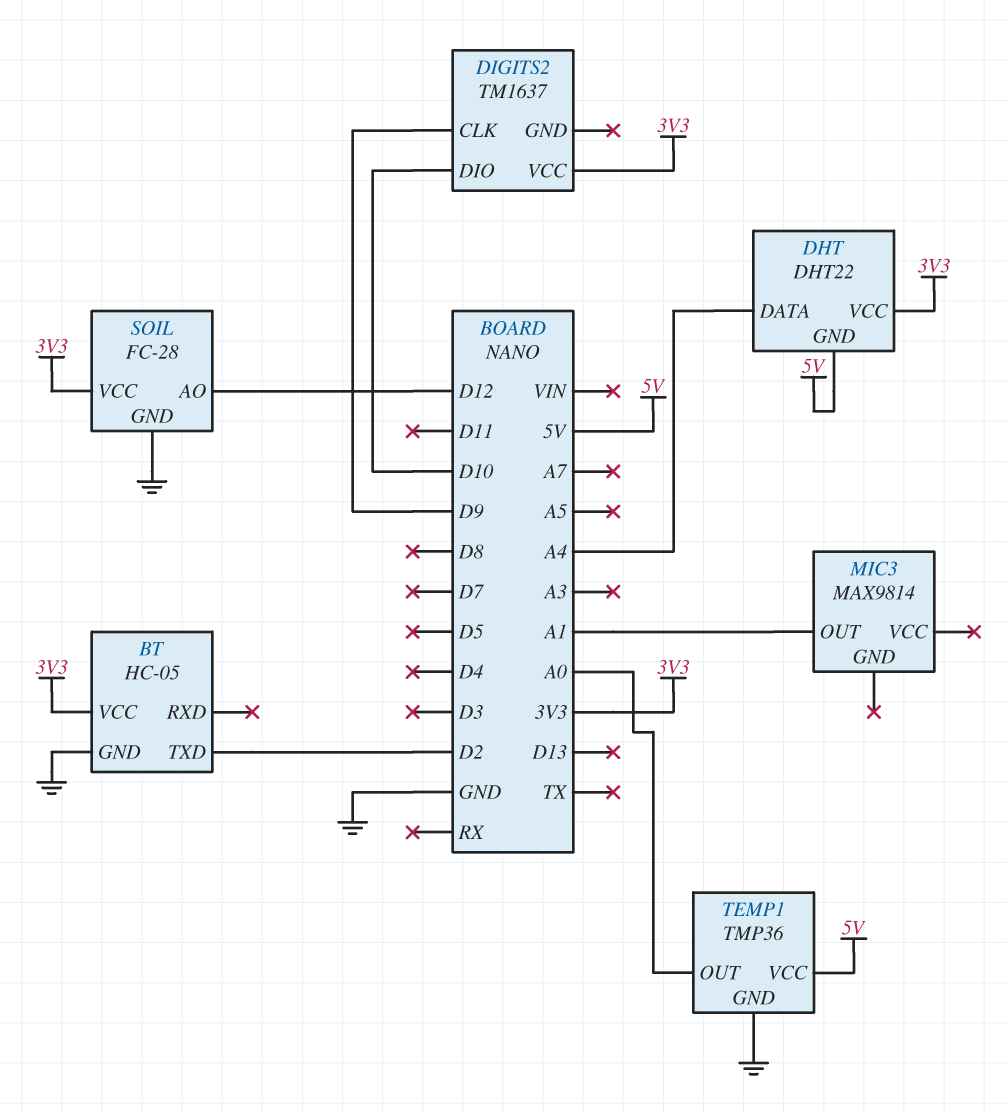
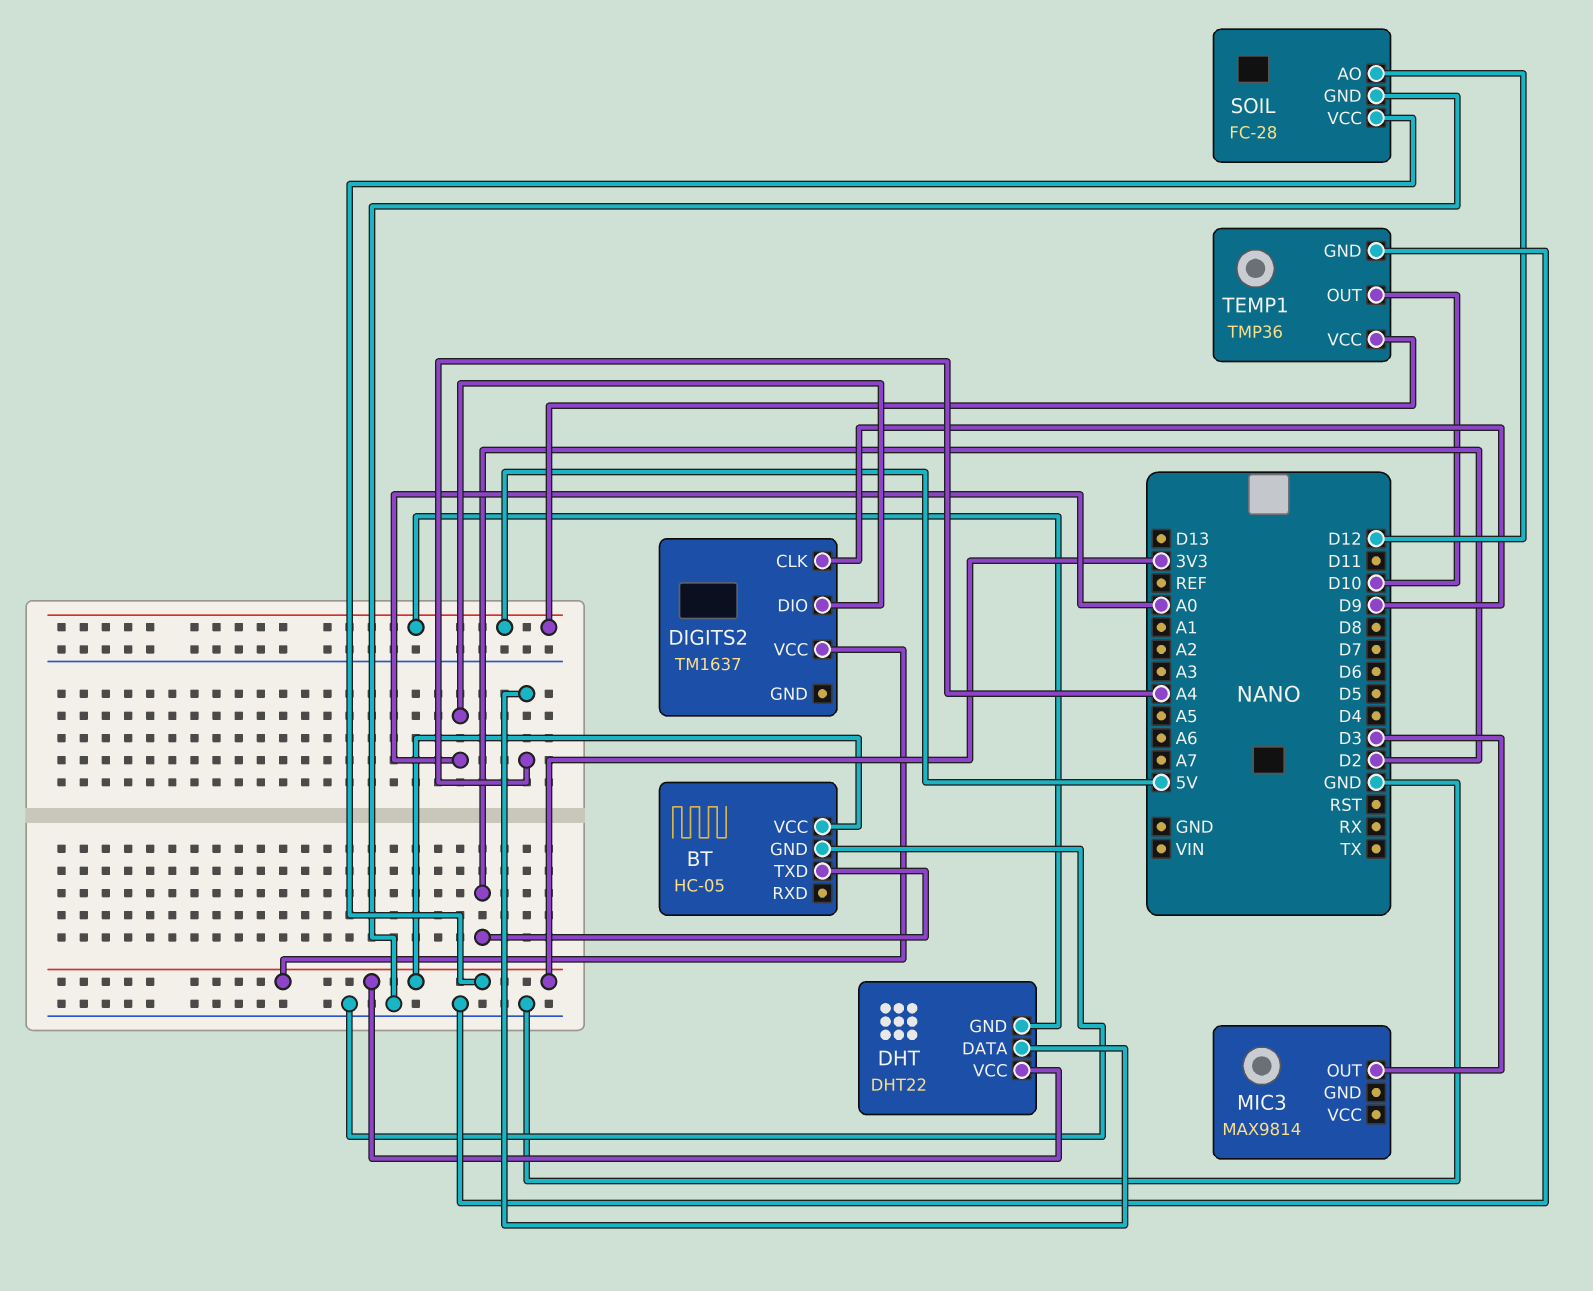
DIGITS2 pin DIO: D10 -> A0
MIC3 pin OUT: A1 -> D3
TEMP1 pin OUT: A0 -> D10

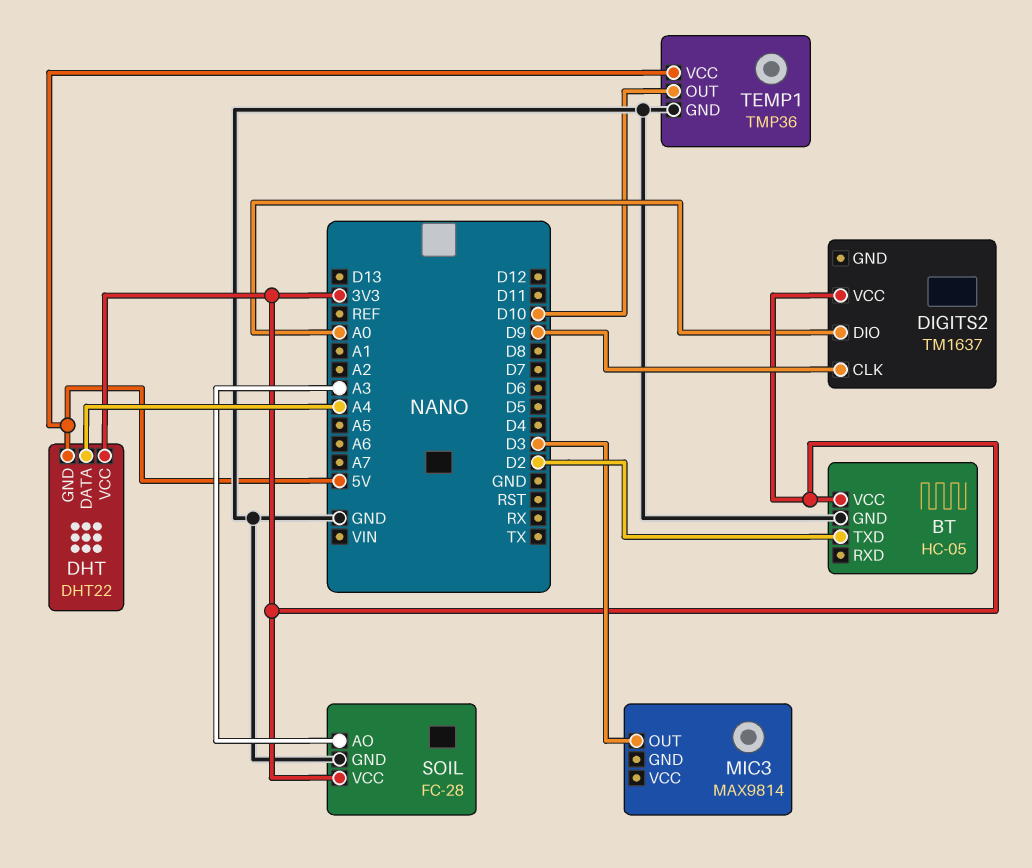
SOIL pin AO: D12 -> A3

